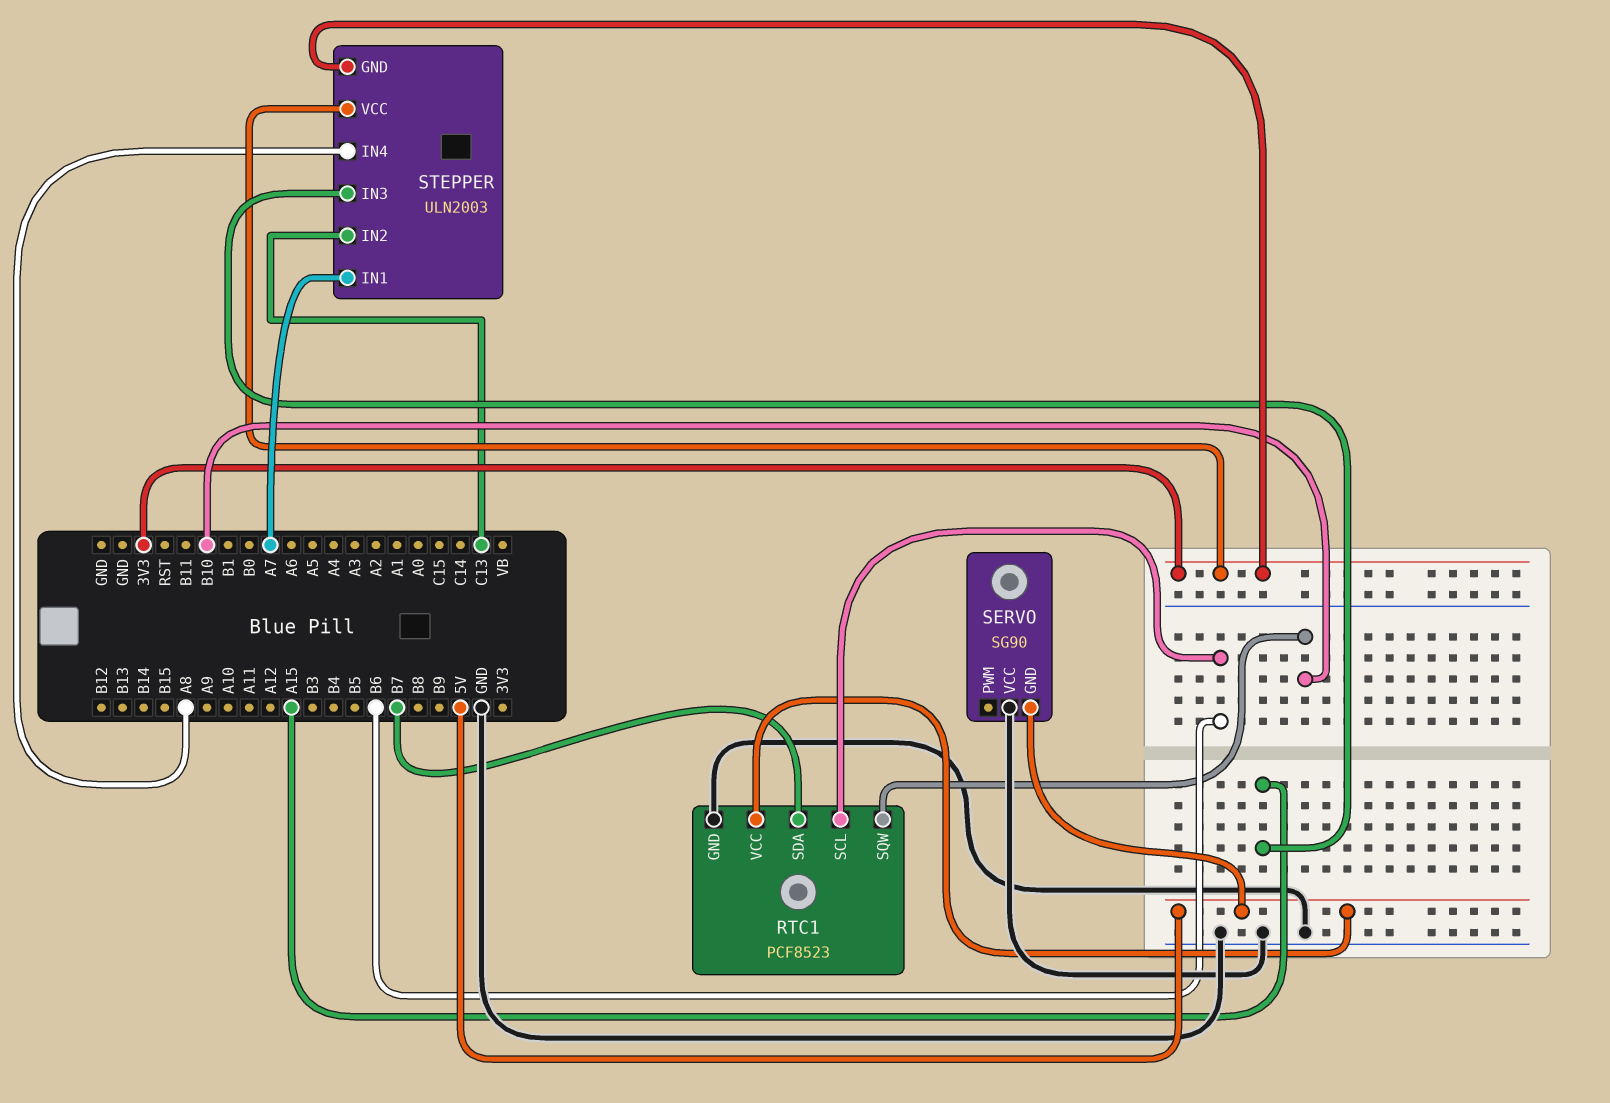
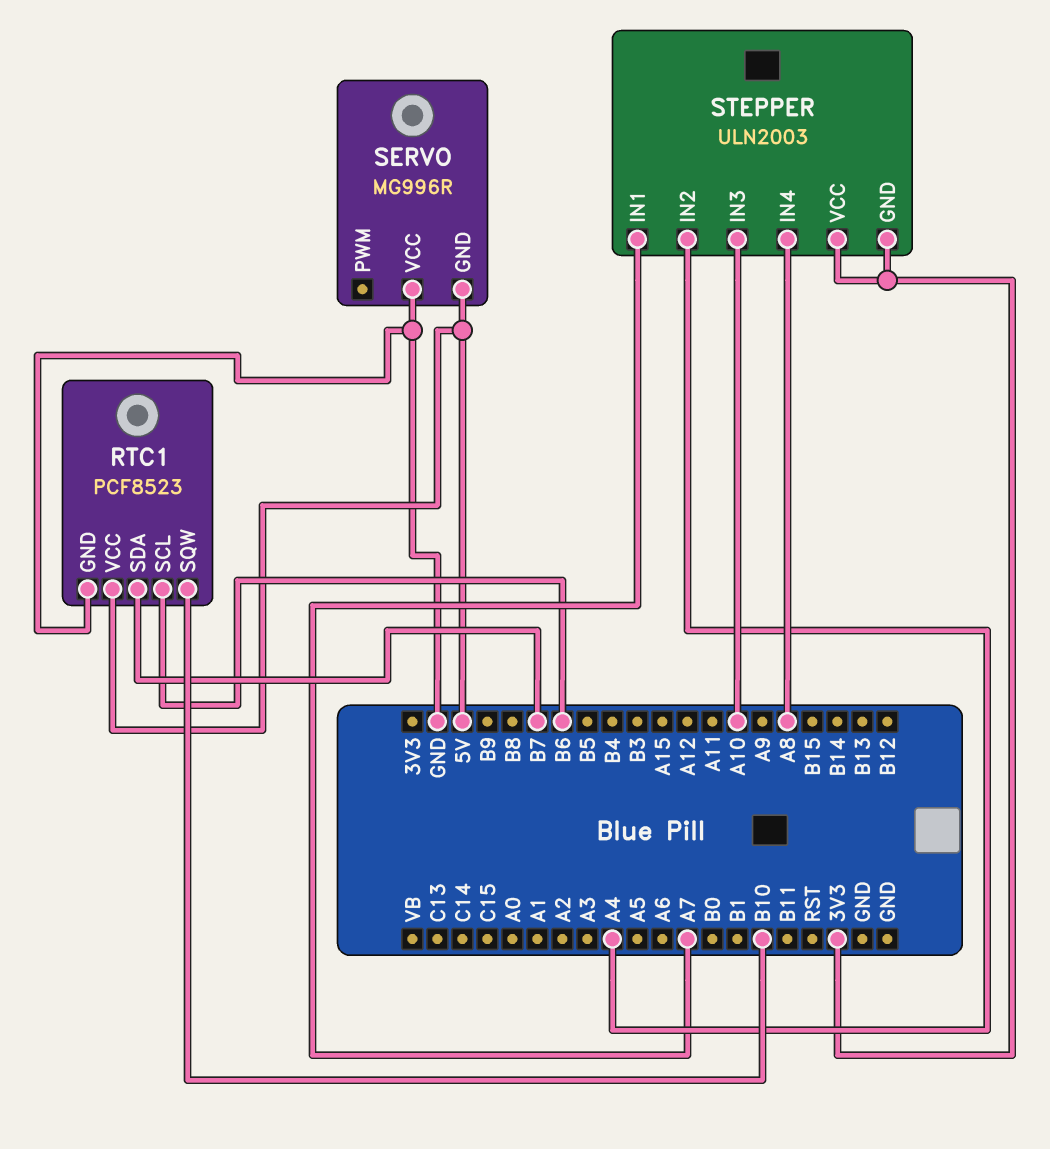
SERVO: SG90 -> MG996R
STEPPER pin IN2: C13 -> A4
STEPPER pin IN3: A15 -> A10

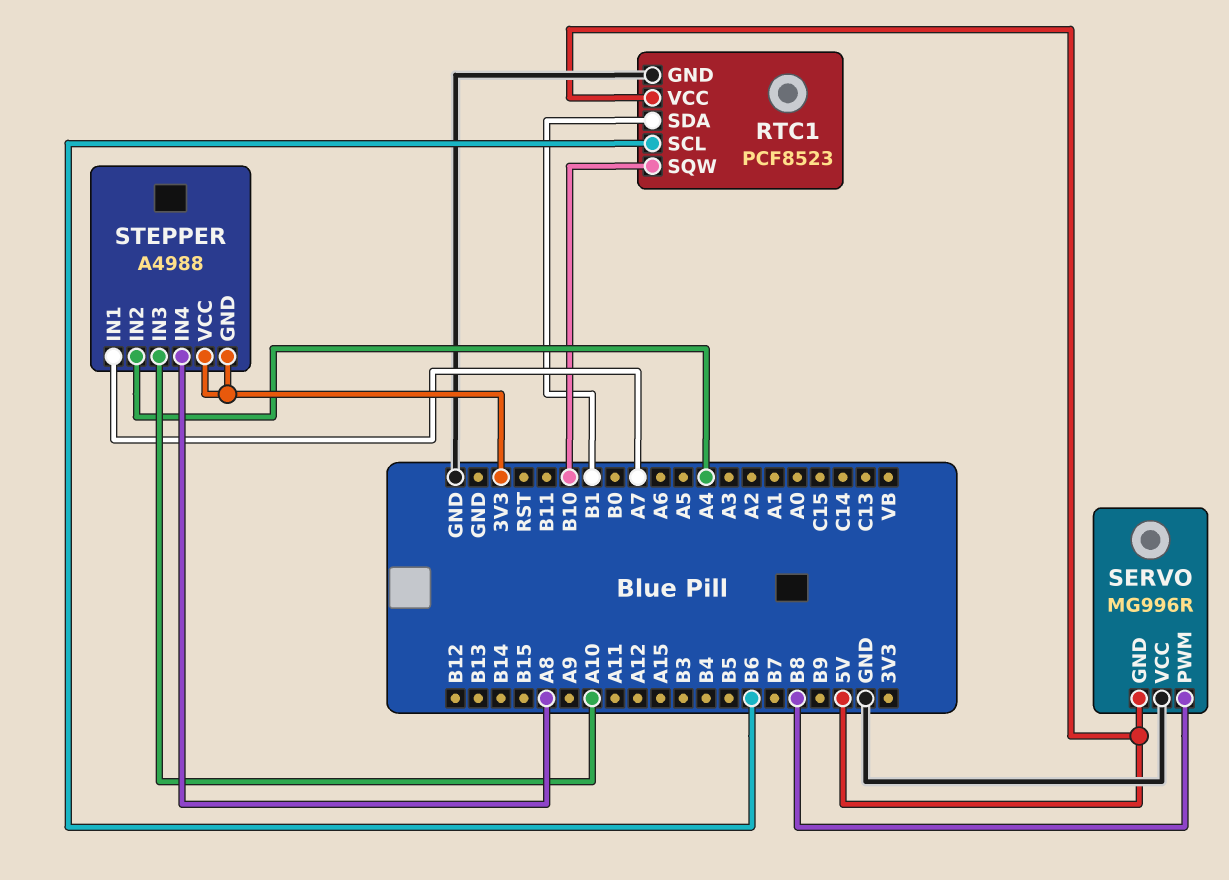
RTC1 pin SDA: B7 -> B1
SERVO pin PWM: none -> B8
STEPPER: ULN2003 -> A4988

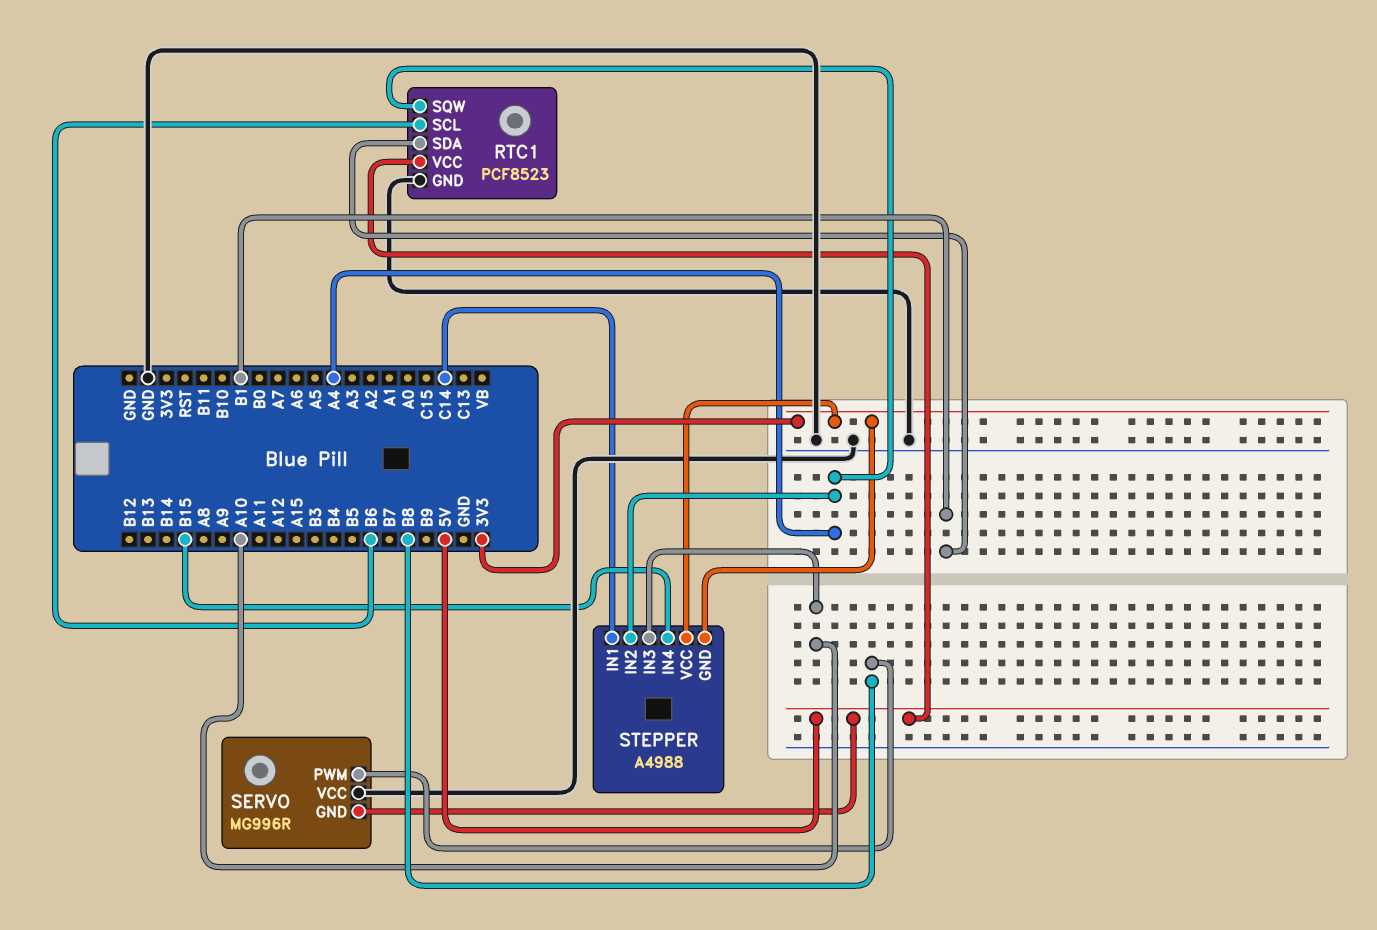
RTC1 pin SQW: B10 -> A4
STEPPER pin IN1: A7 -> C14
STEPPER pin IN4: A8 -> B15

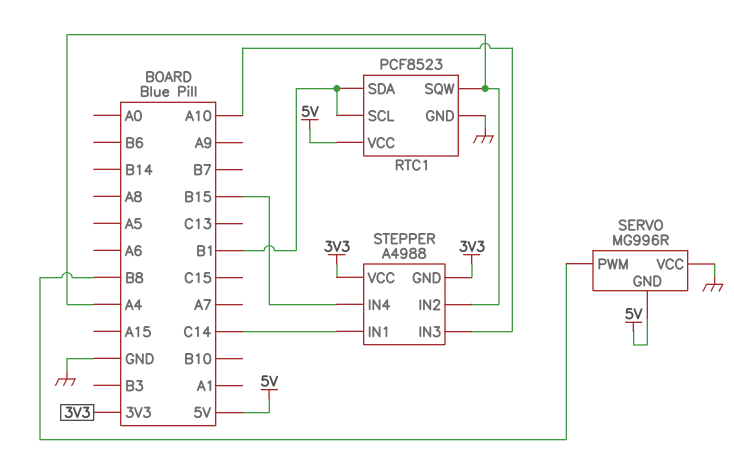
RTC1 pin SCL: B6 -> B1

